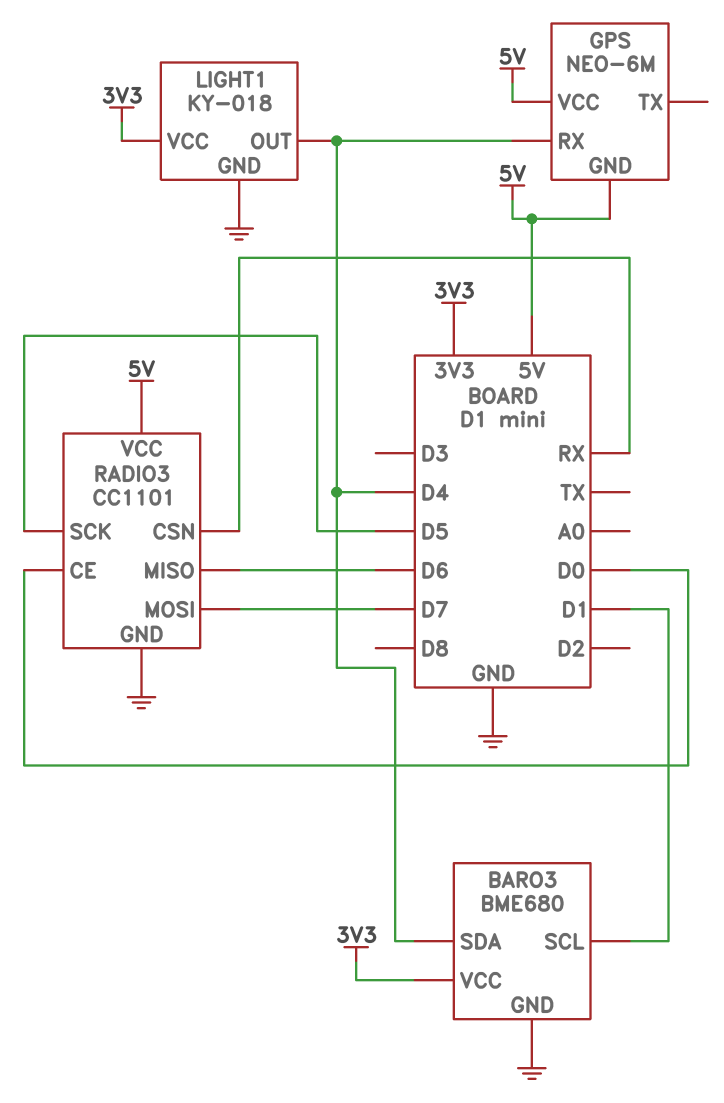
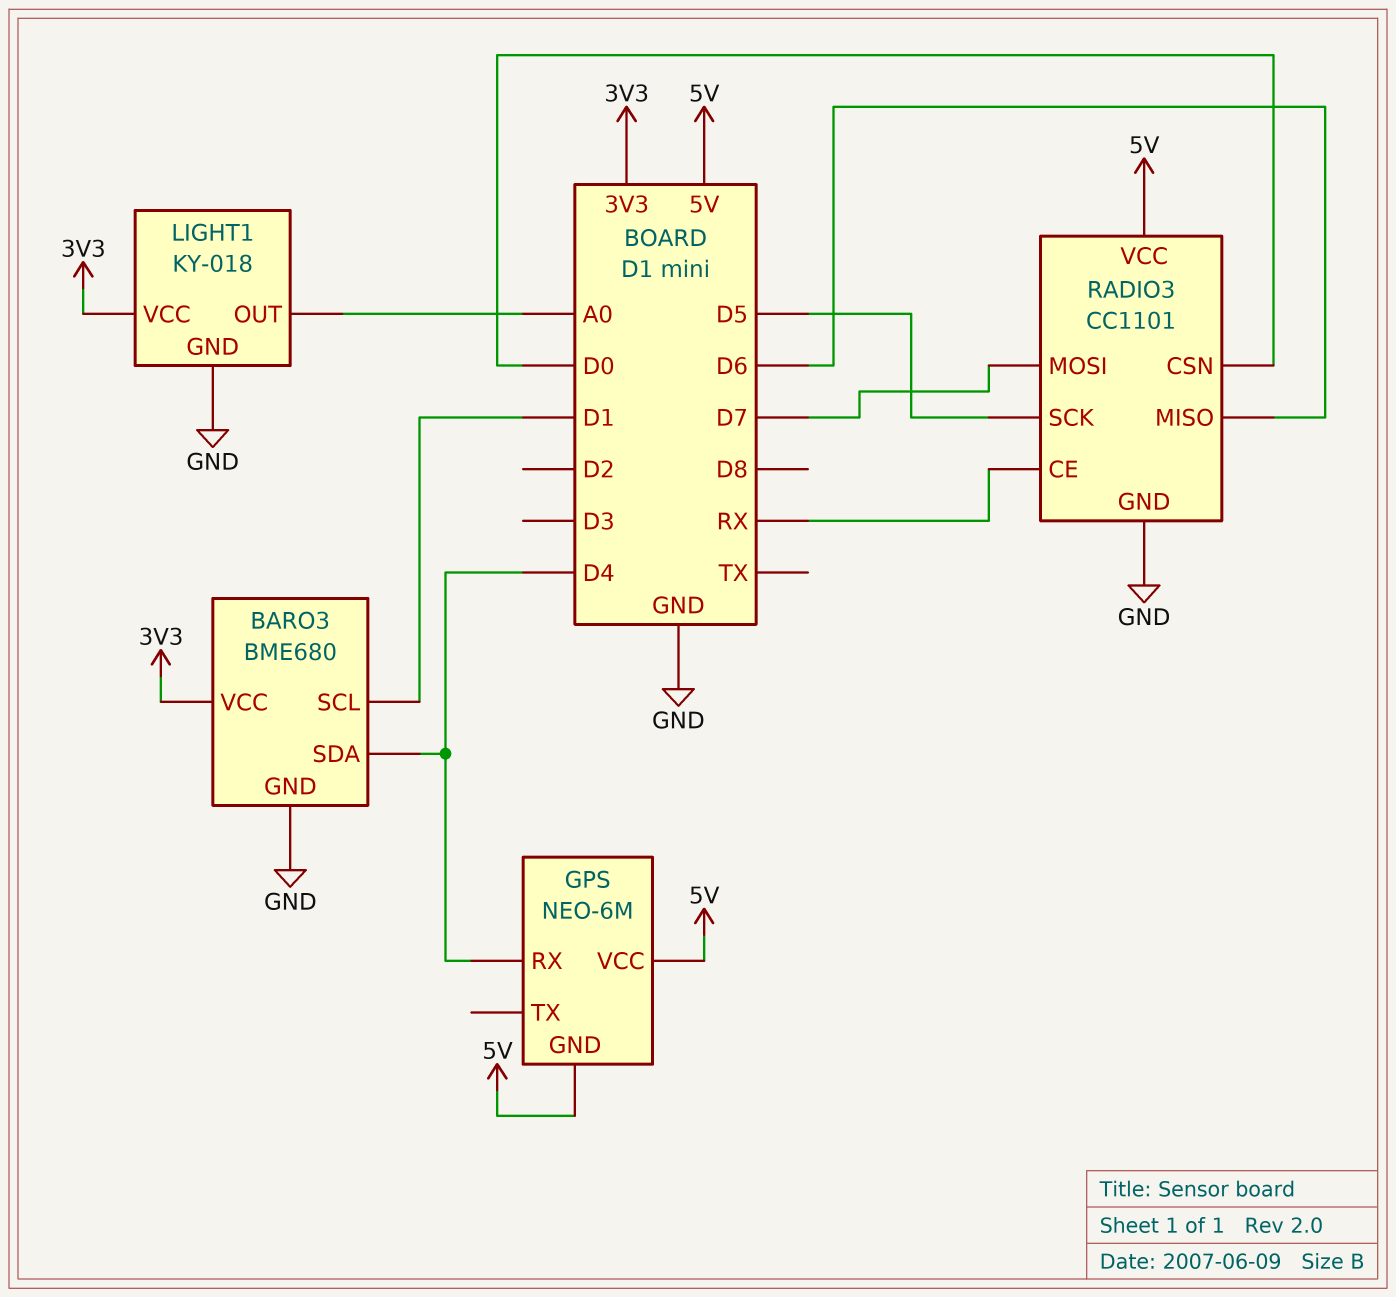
LIGHT1 pin OUT: D4 -> A0
RADIO3 pin CE: D0 -> RX
RADIO3 pin CSN: RX -> D0

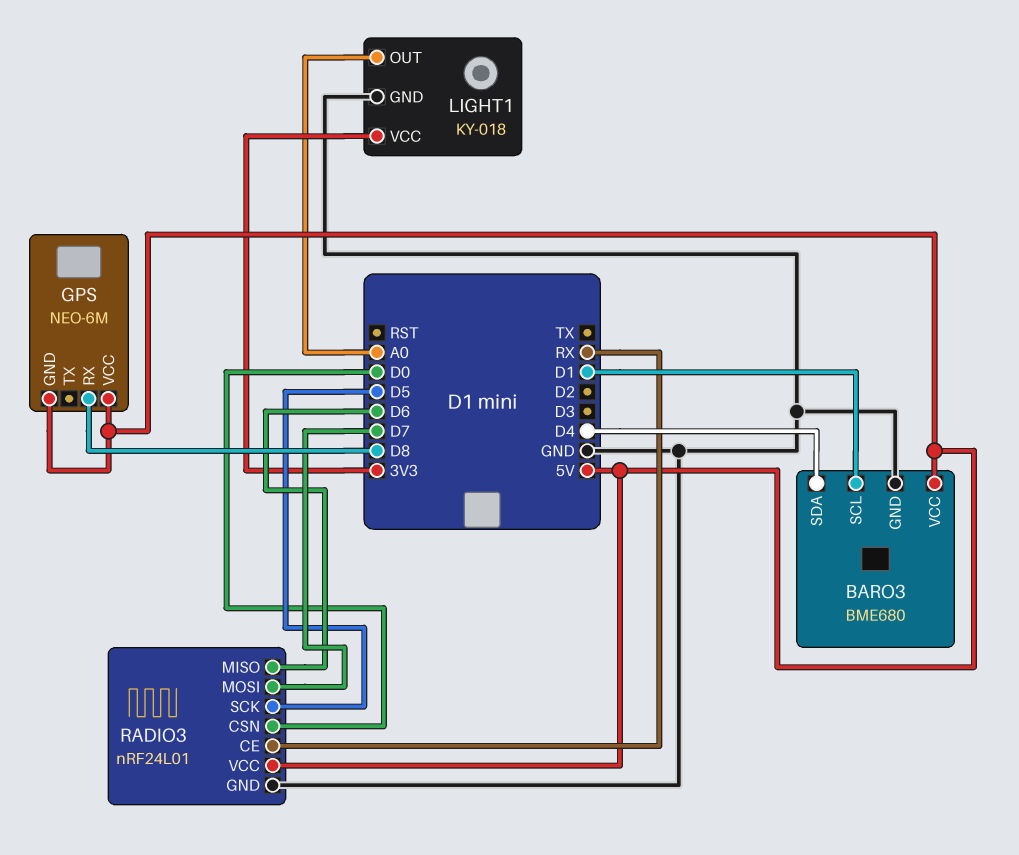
BARO3 pin VCC: 3V3 -> 5V
GPS pin RX: D4 -> D8
RADIO3: CC1101 -> nRF24L01

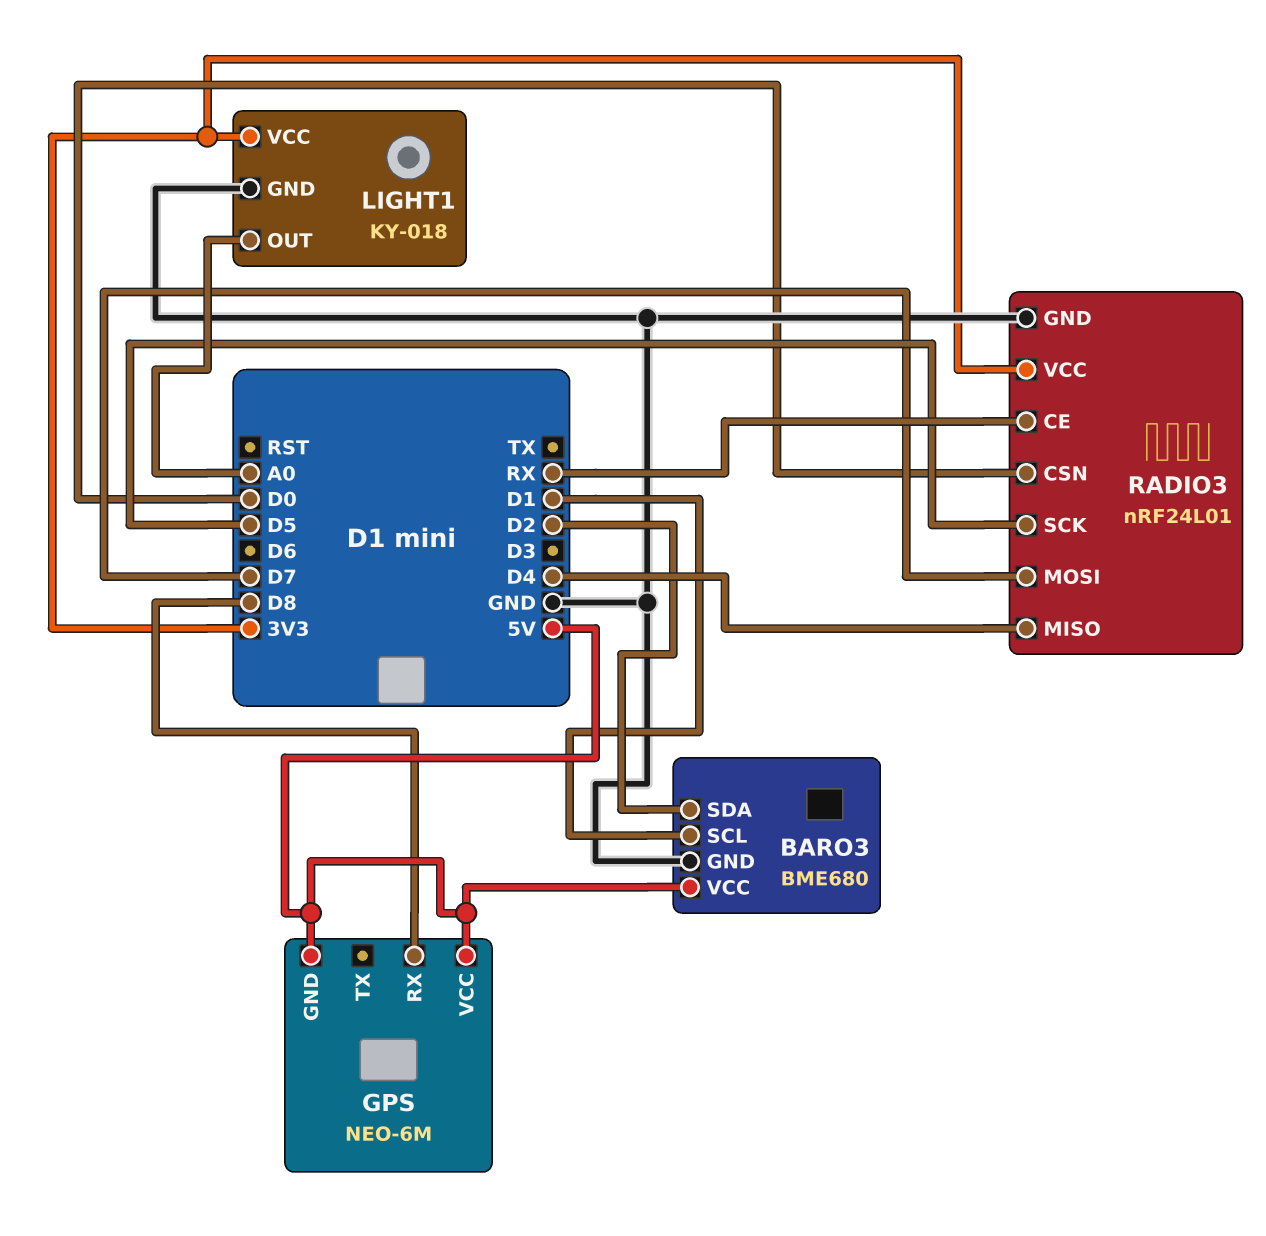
BARO3 pin SDA: D4 -> D2
RADIO3 pin MISO: D6 -> D4
RADIO3 pin VCC: 5V -> 3V3

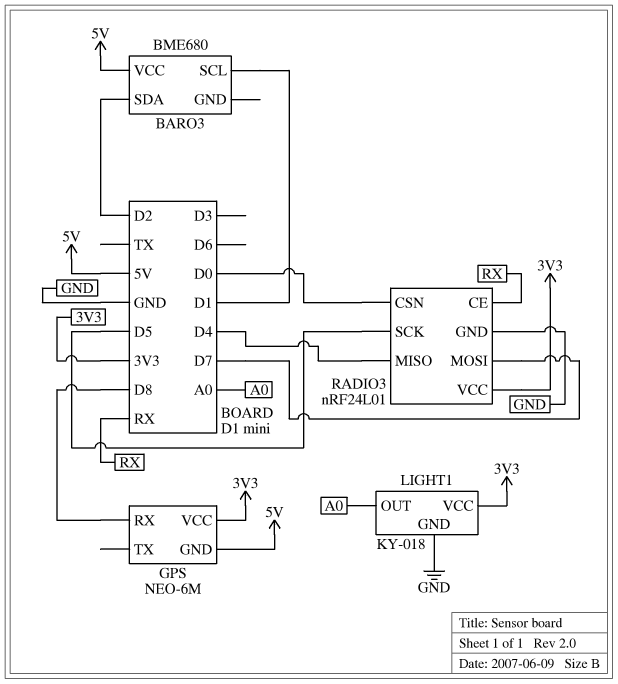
BARO3 pin GND: GND -> none
GPS pin VCC: 5V -> 3V3

